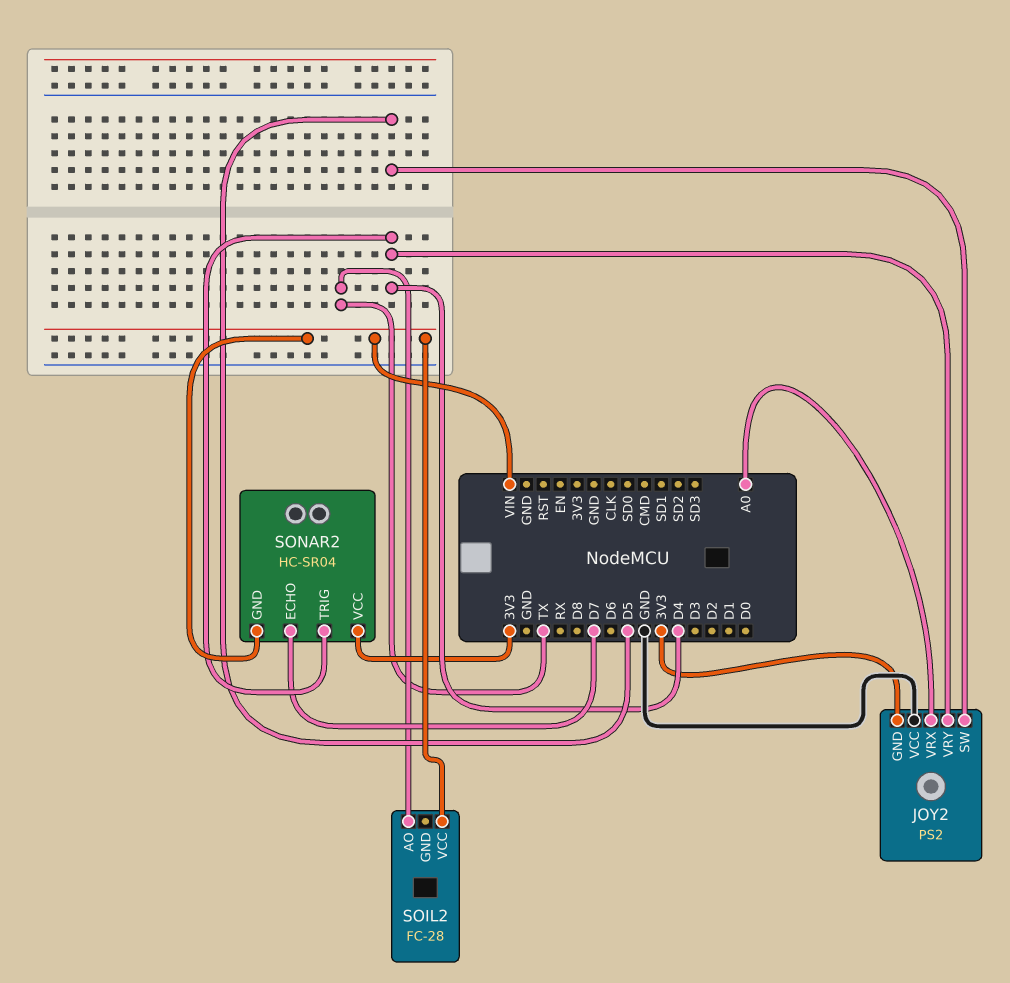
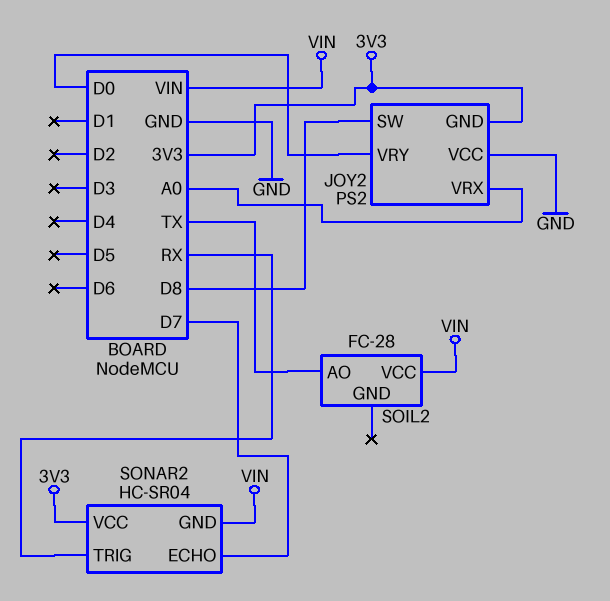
JOY2 pin SW: D5 -> D8
JOY2 pin VRY: D4 -> D0
SONAR2 pin TRIG: D4 -> RX

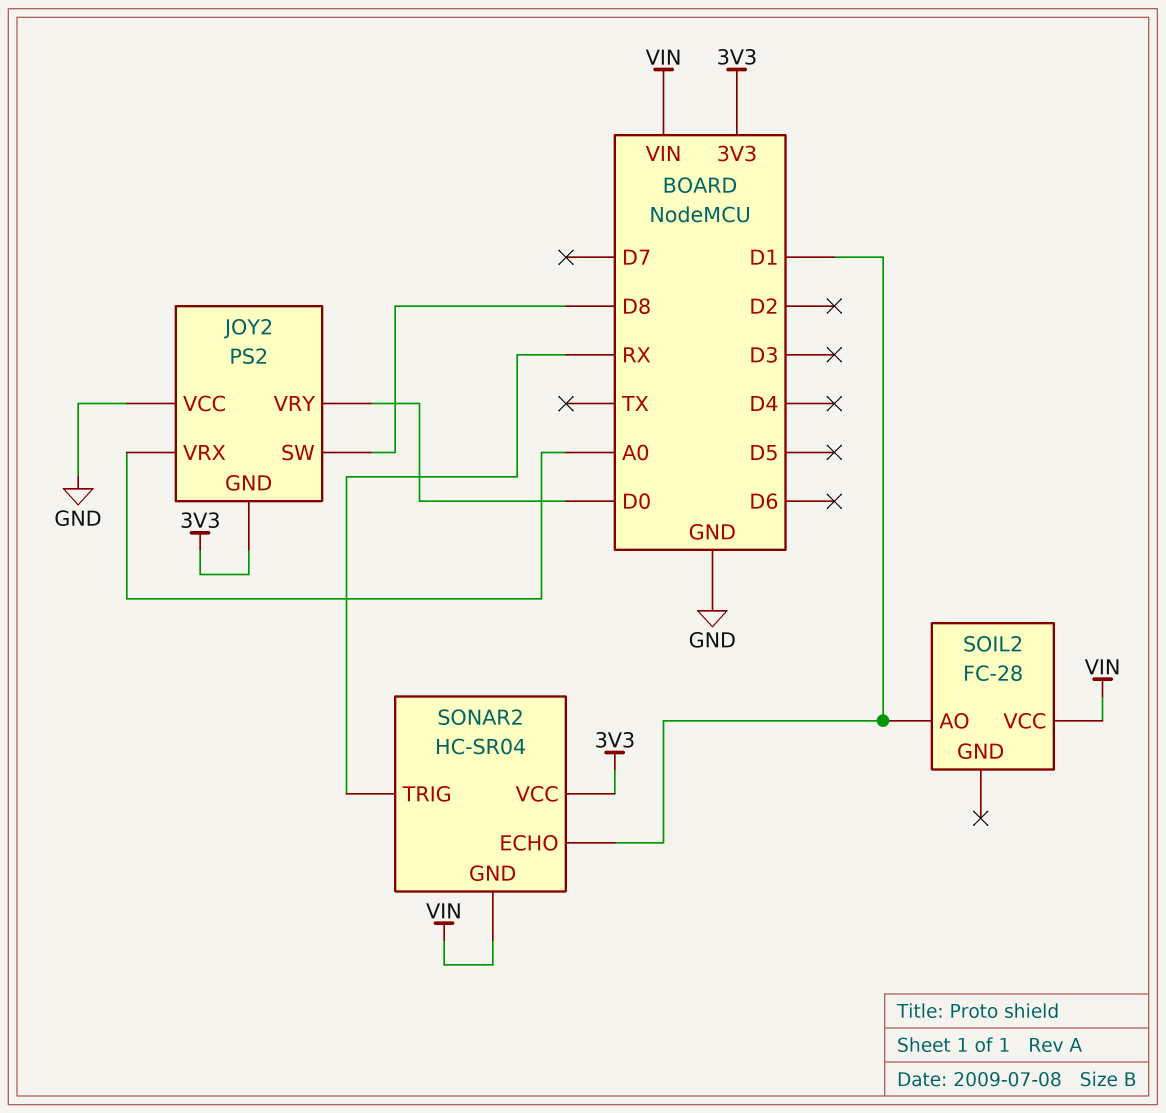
SOIL2 pin AO: TX -> D1
SONAR2 pin ECHO: D7 -> D1

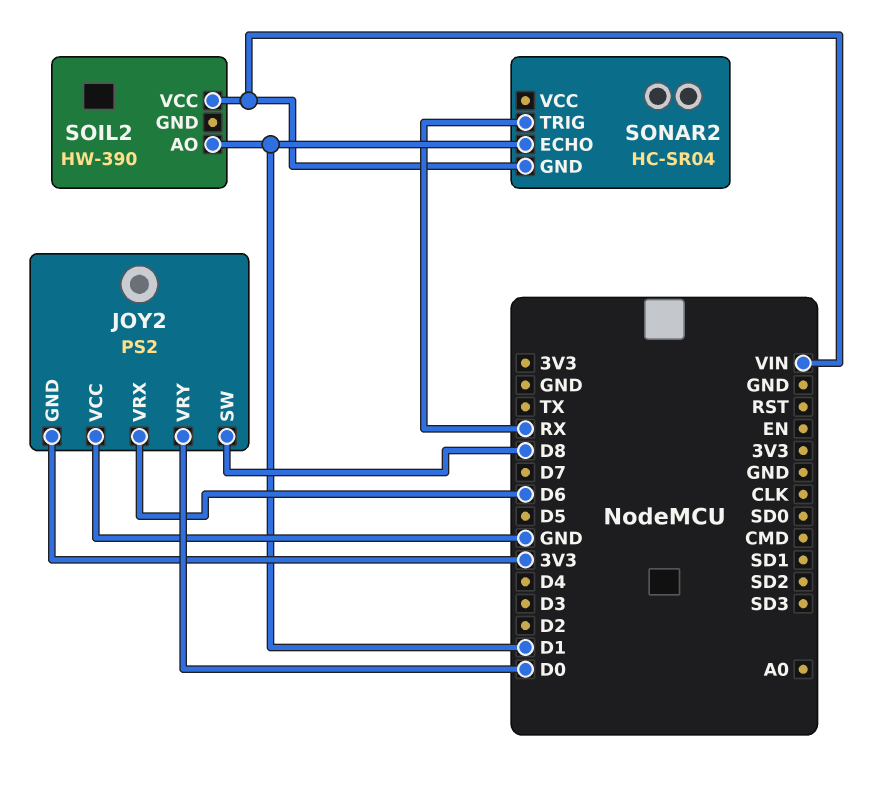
JOY2 pin VRX: A0 -> D6
SOIL2: FC-28 -> HW-390
SONAR2 pin VCC: 3V3 -> none

